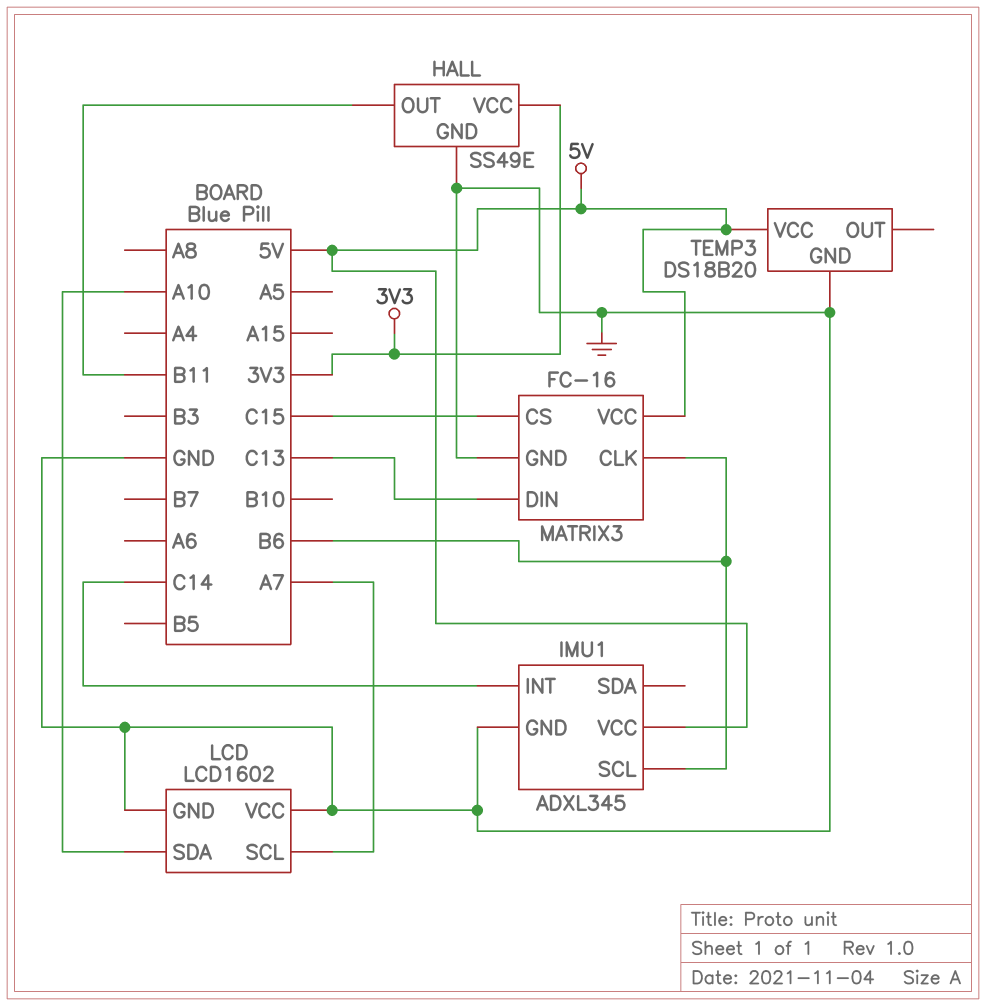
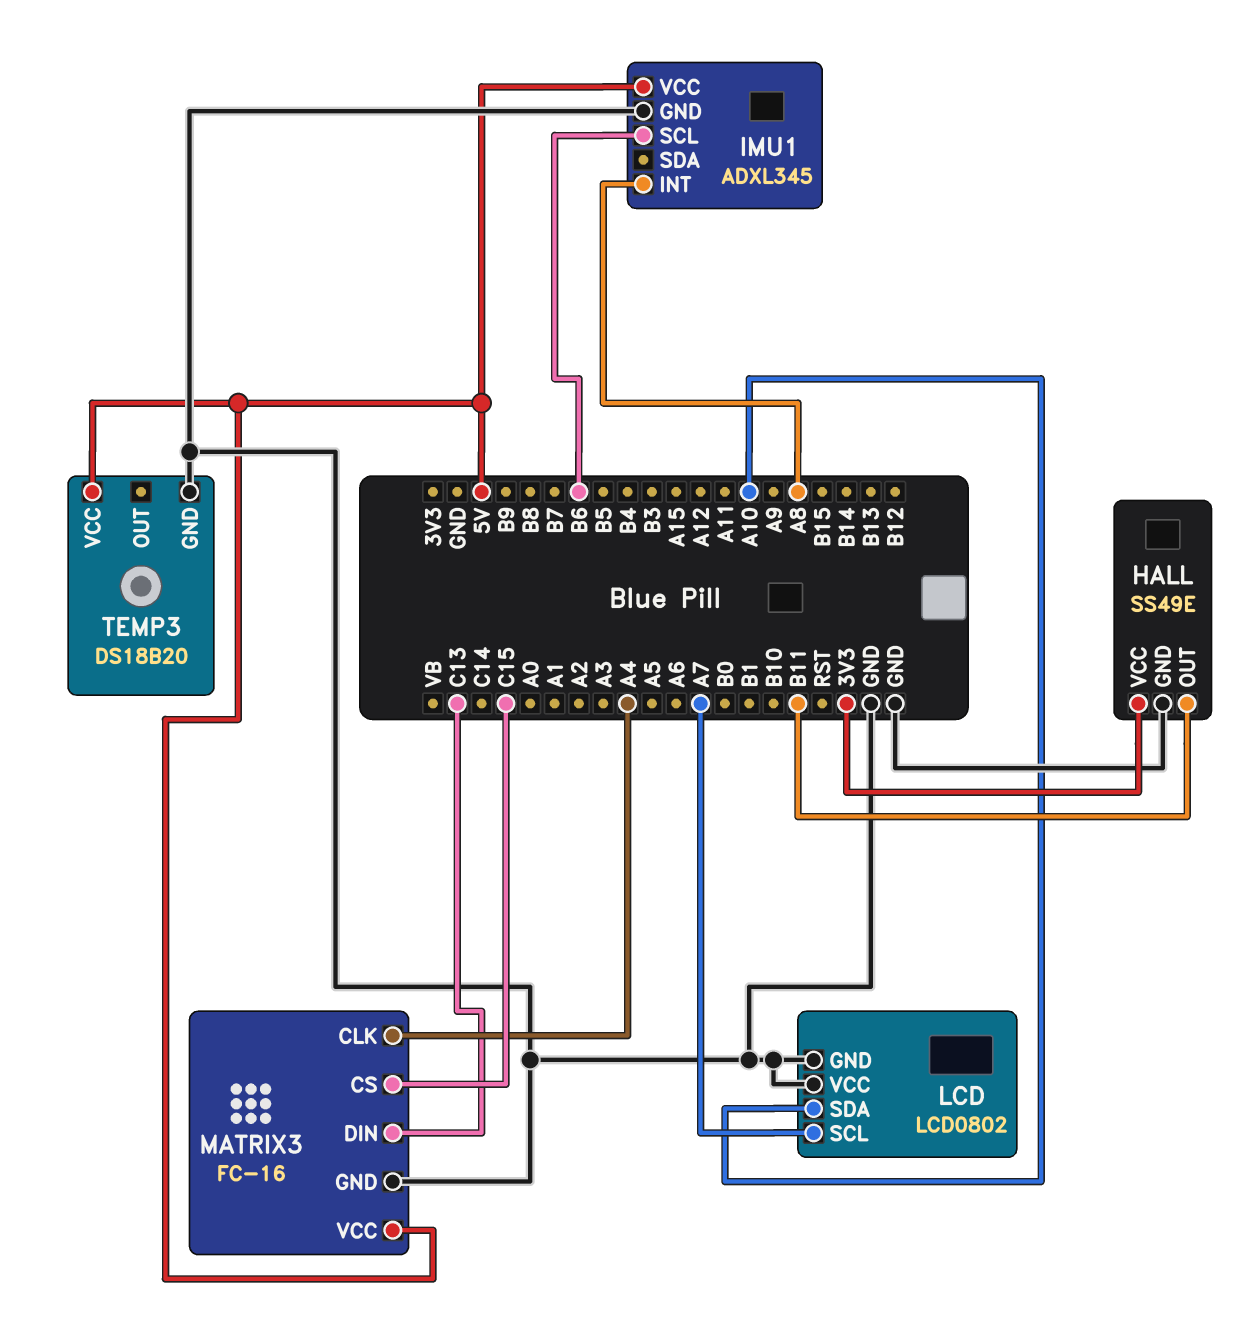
IMU1 pin INT: C14 -> A8
LCD: LCD1602 -> LCD0802
MATRIX3 pin CLK: B6 -> A4

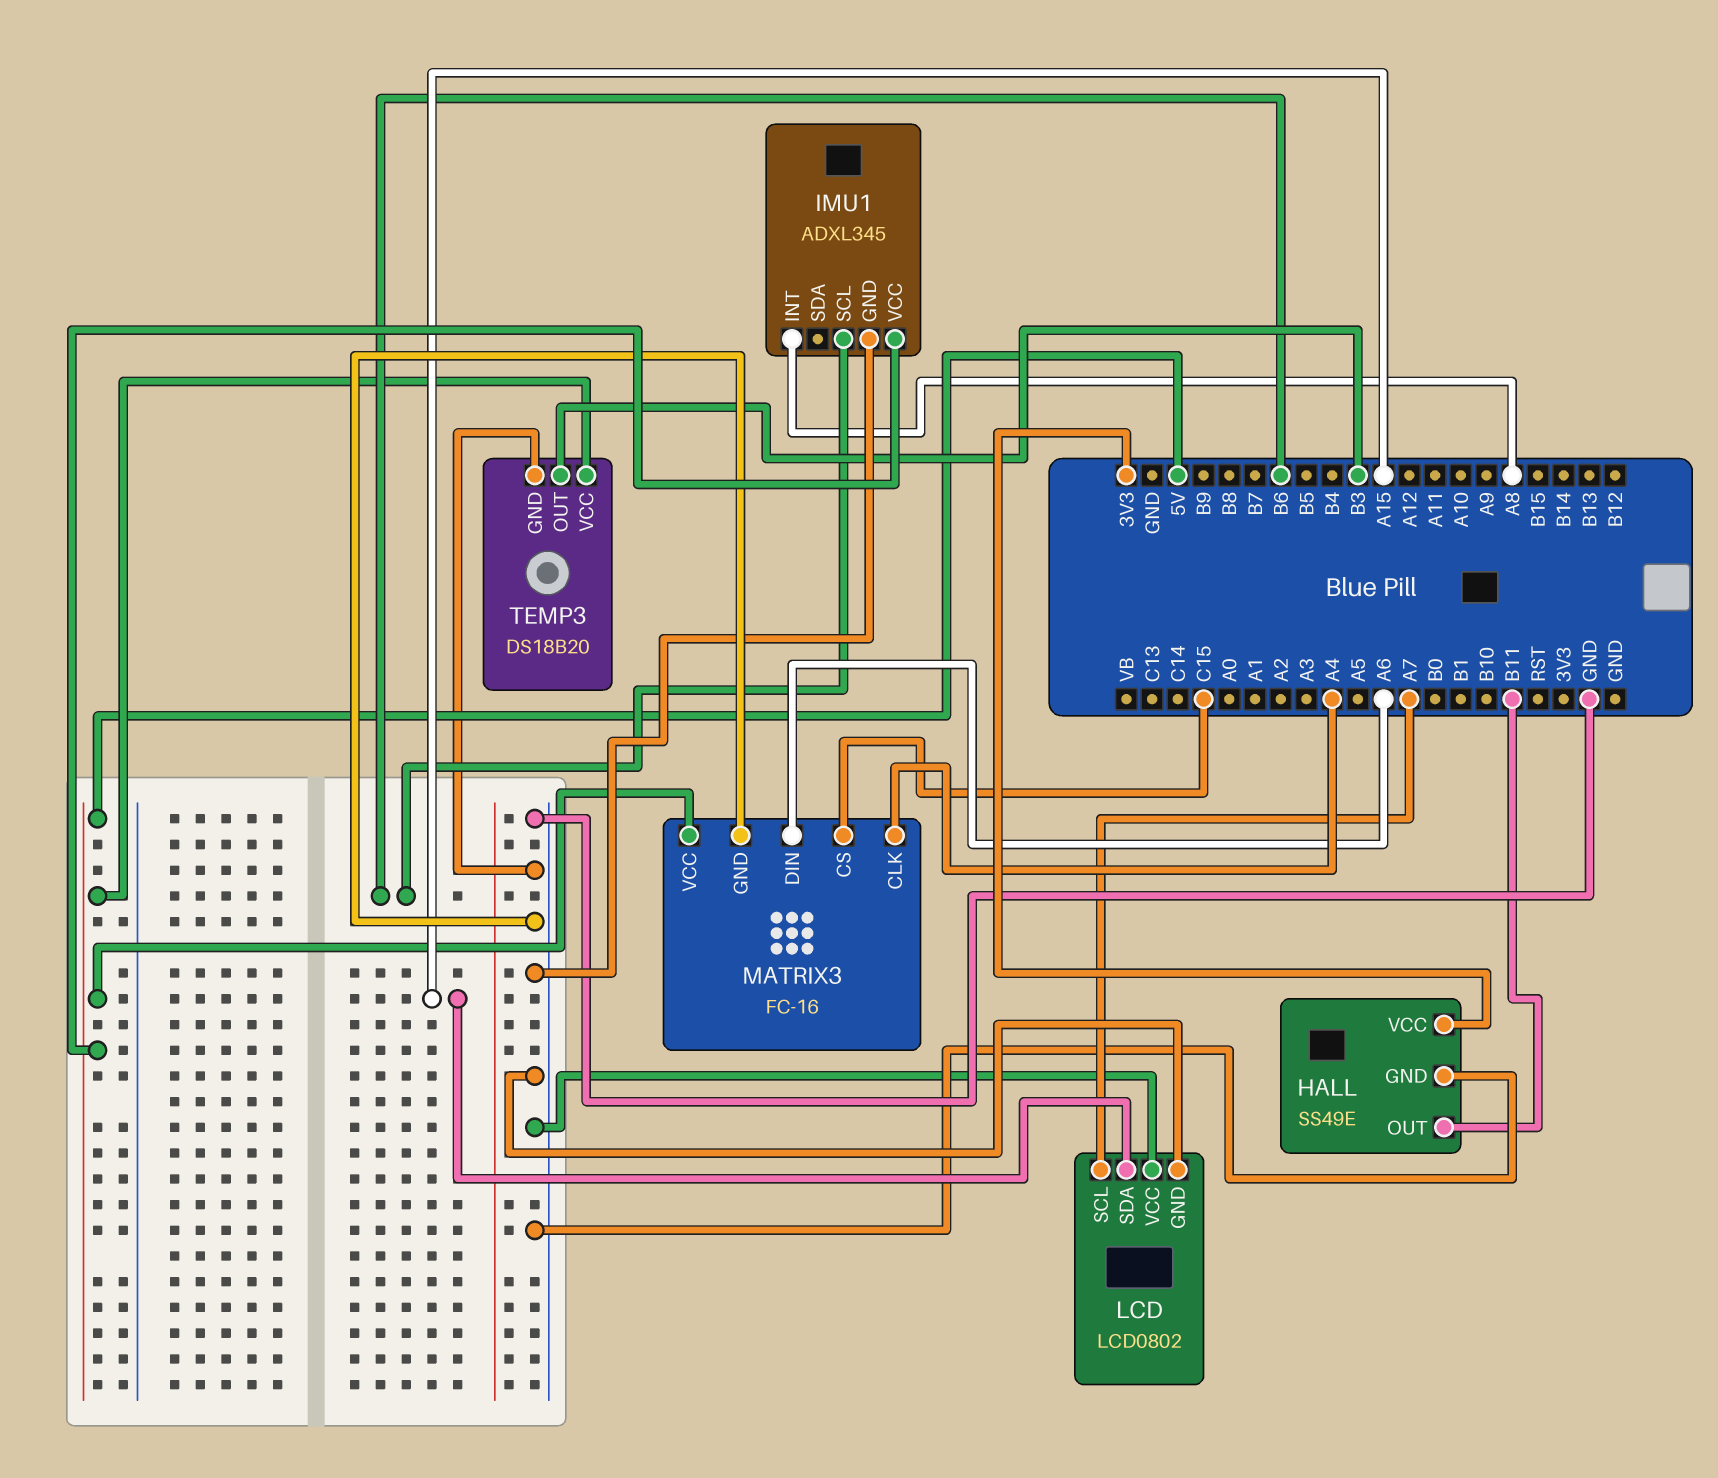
LCD pin SDA: A10 -> A15
MATRIX3 pin DIN: C13 -> A6
TEMP3 pin OUT: none -> B3

